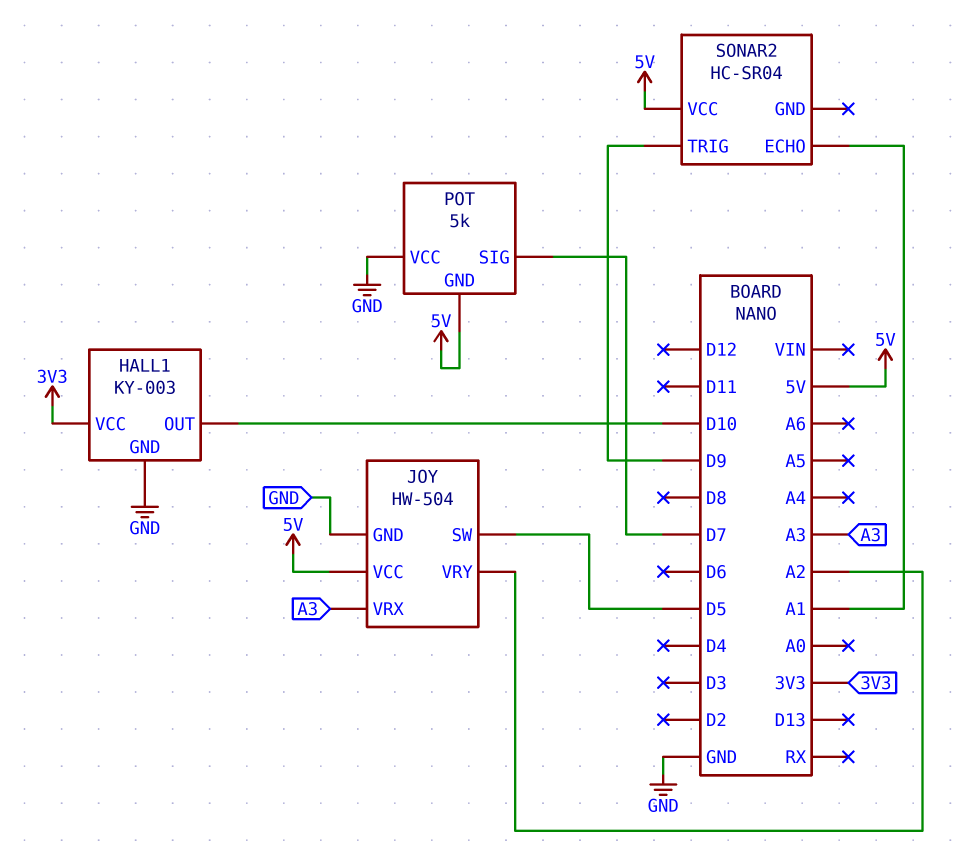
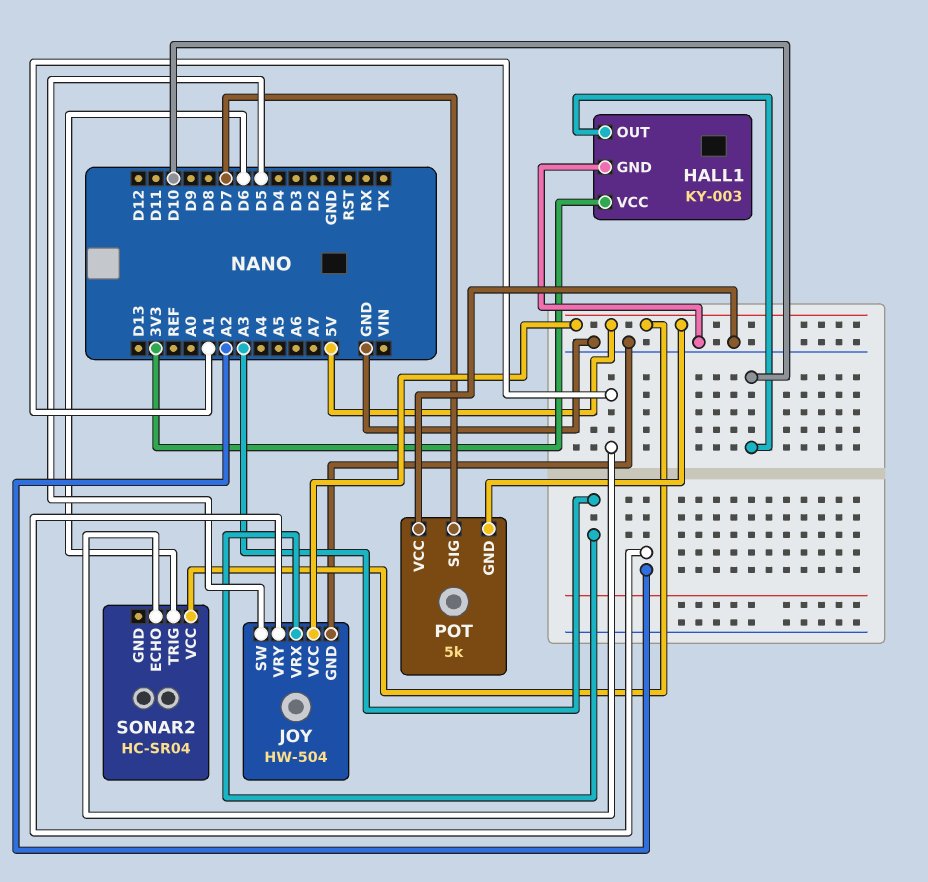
SONAR2 pin TRIG: D9 -> D6

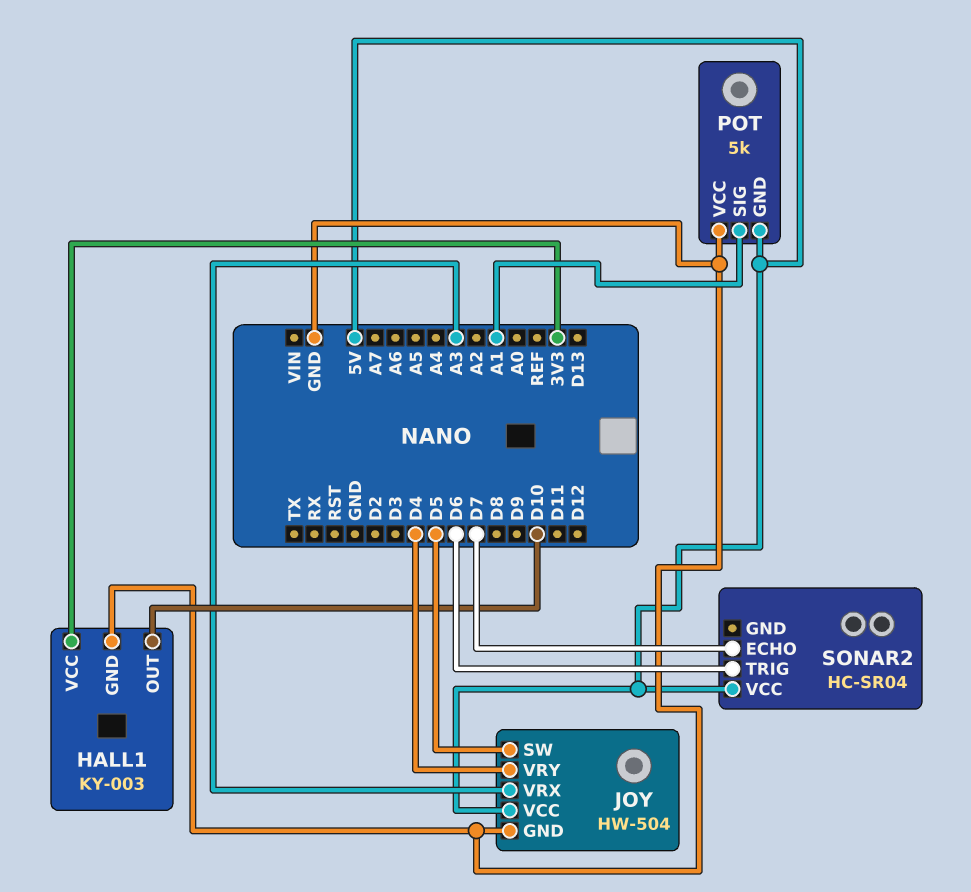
JOY pin VRY: A2 -> D4
POT pin SIG: D7 -> A1
SONAR2 pin ECHO: A1 -> D7

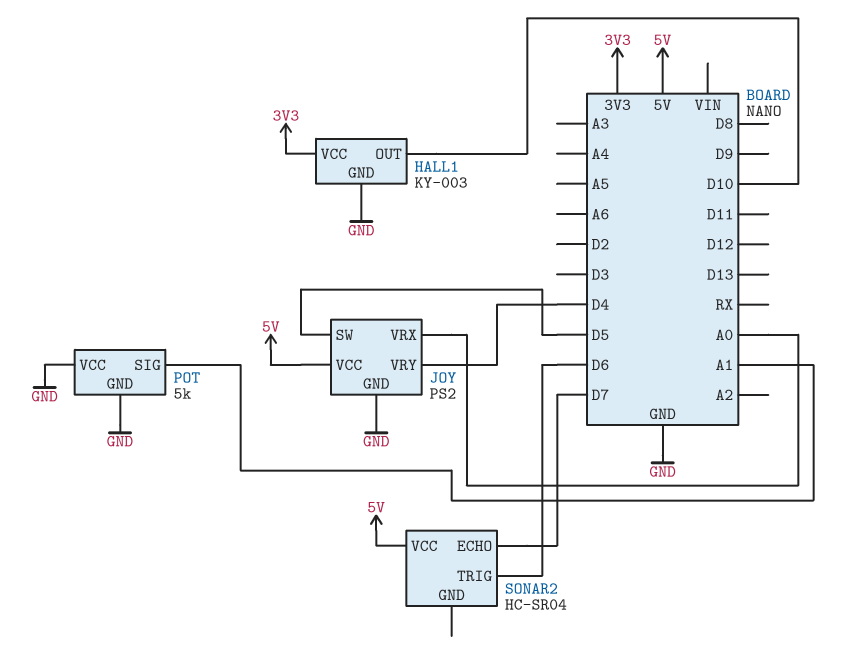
JOY: HW-504 -> PS2
JOY pin VRX: A3 -> A0
POT pin GND: 5V -> GND

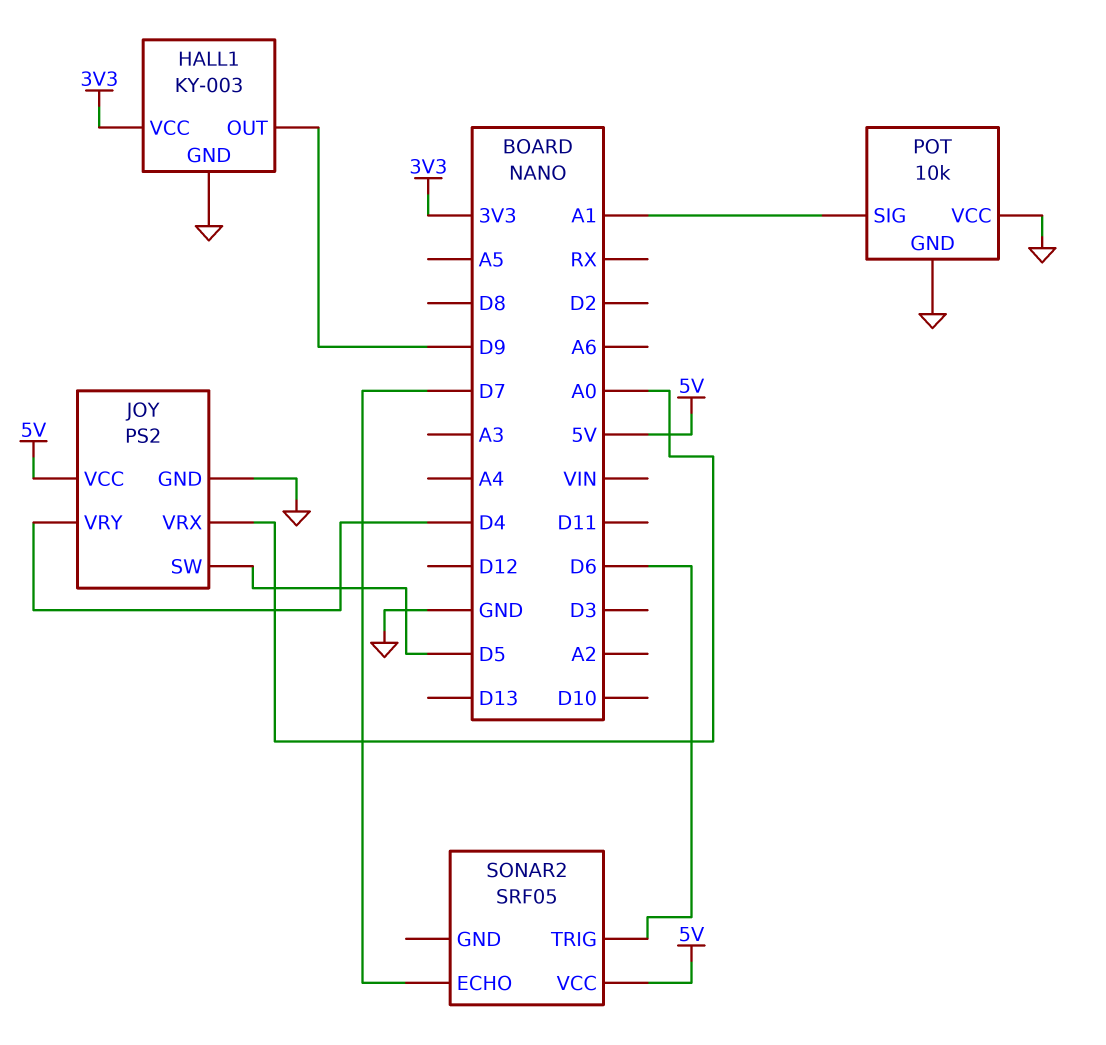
HALL1 pin OUT: D10 -> D9
POT: 5k -> 10k
SONAR2: HC-SR04 -> SRF05

